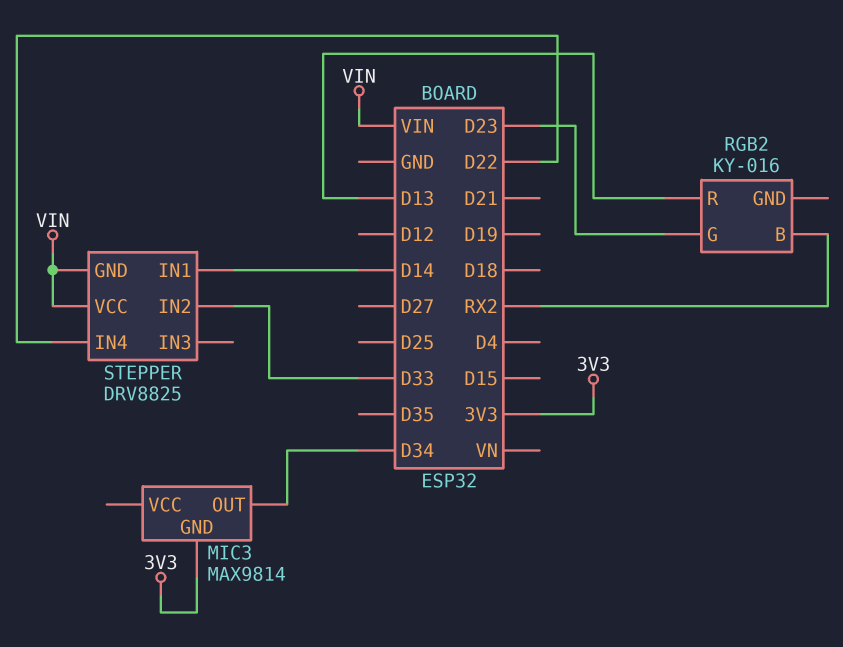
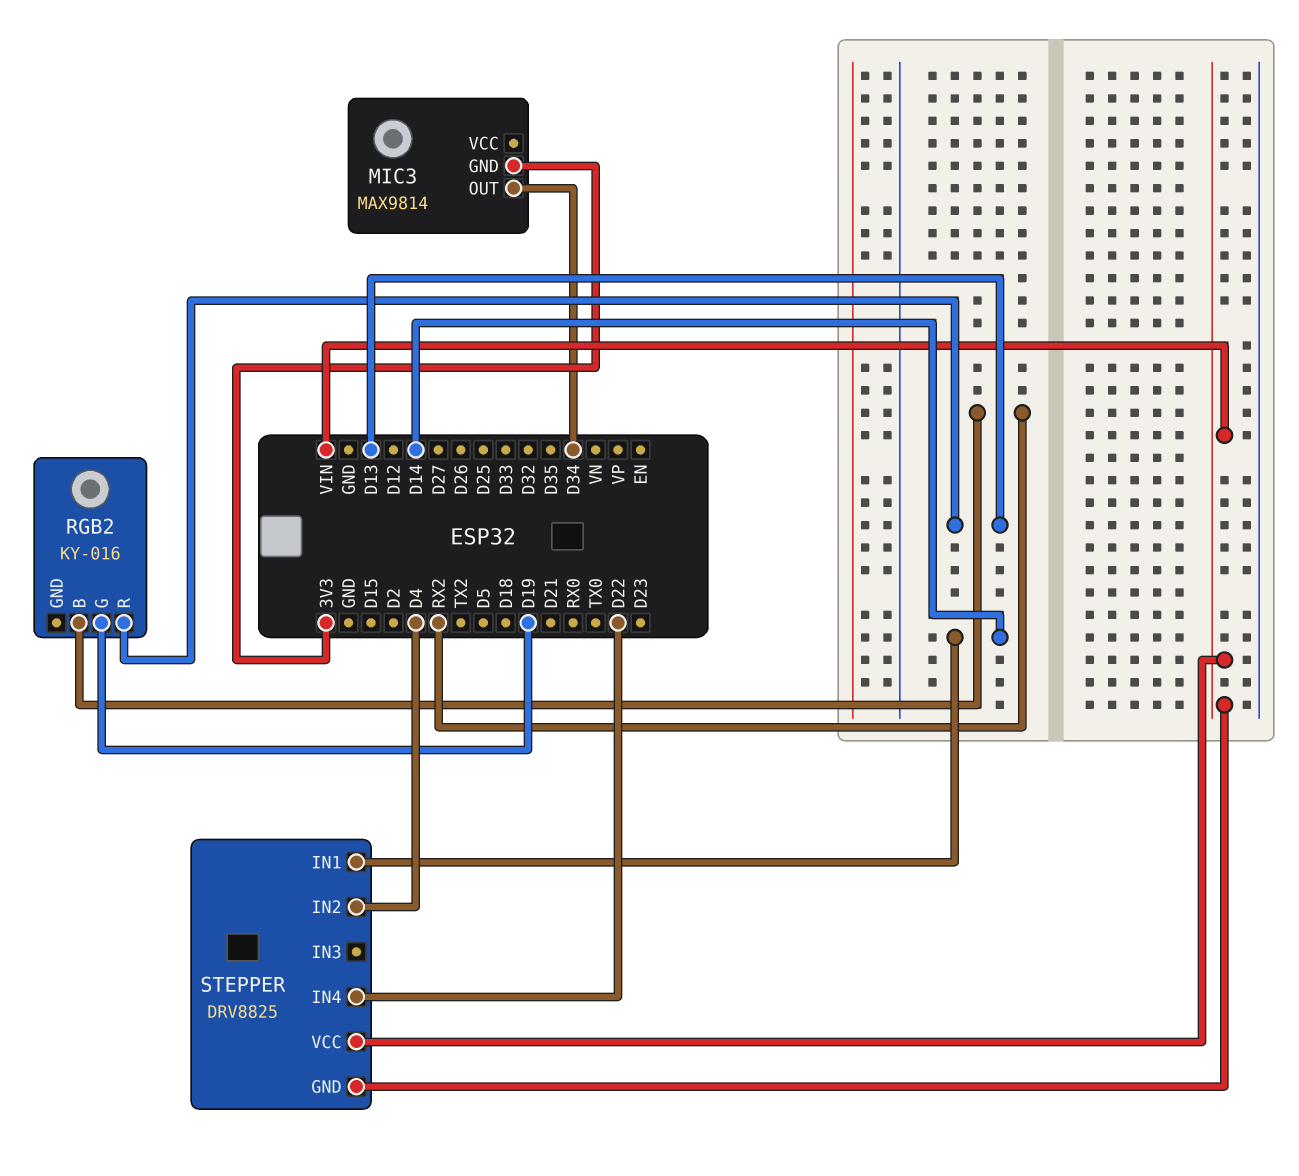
RGB2 pin G: D23 -> D19
STEPPER pin IN2: D33 -> D4

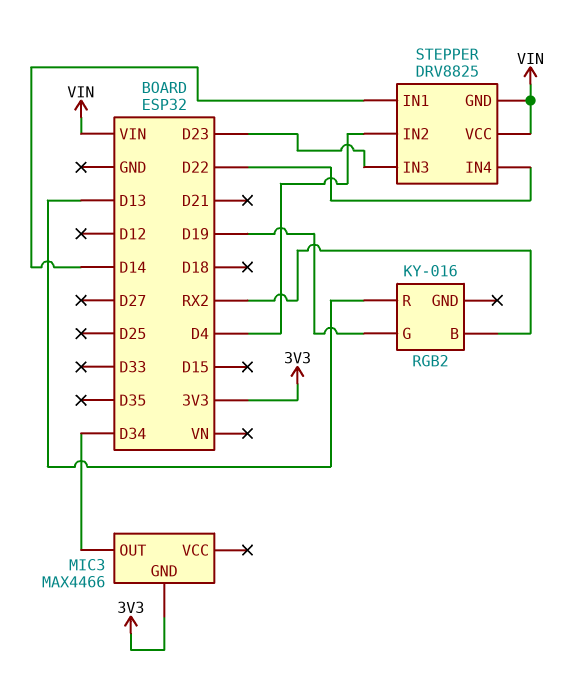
MIC3: MAX9814 -> MAX4466
STEPPER pin IN3: none -> D23

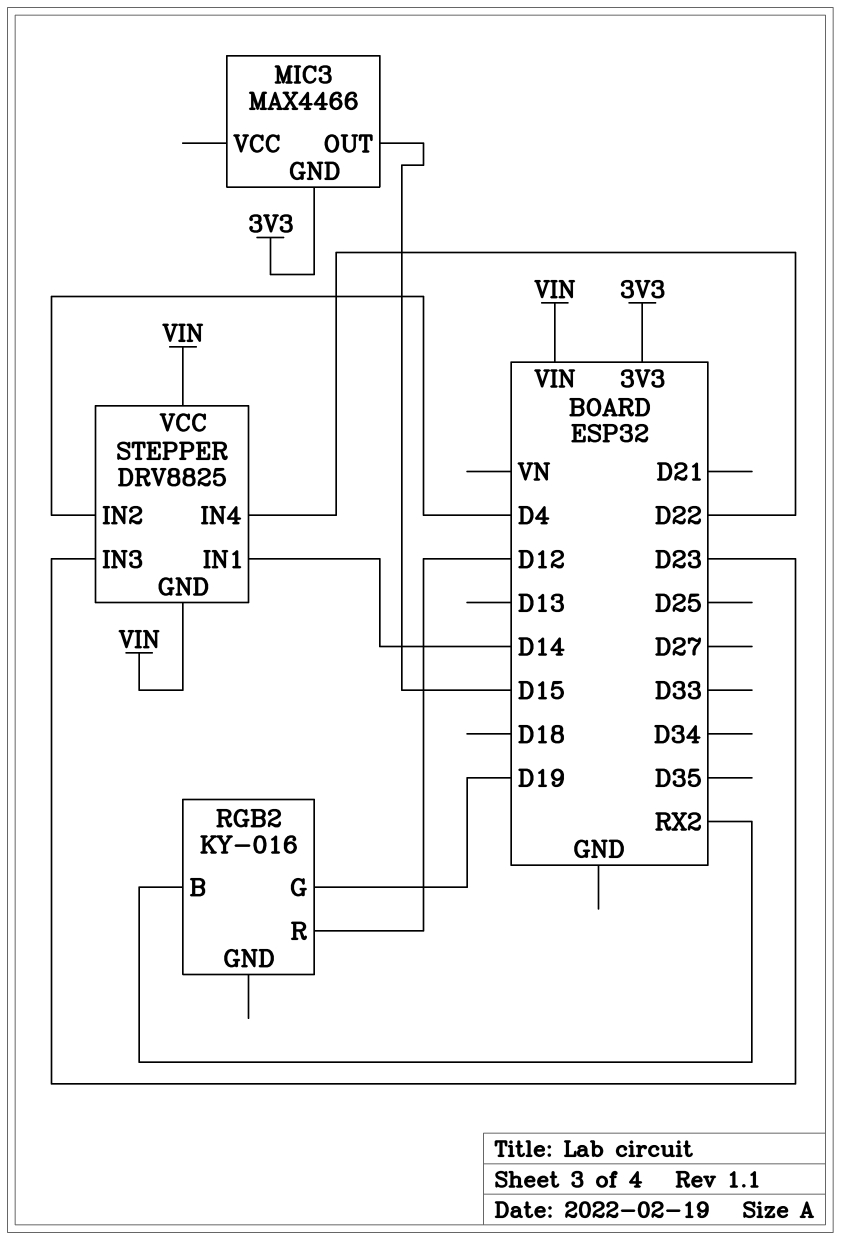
MIC3 pin OUT: D34 -> D15
RGB2 pin R: D13 -> D12

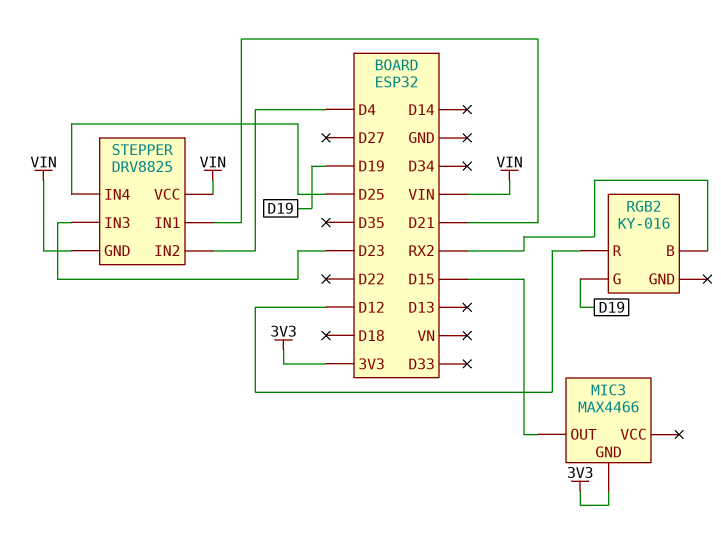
STEPPER pin IN1: D14 -> D21
STEPPER pin IN4: D22 -> D25

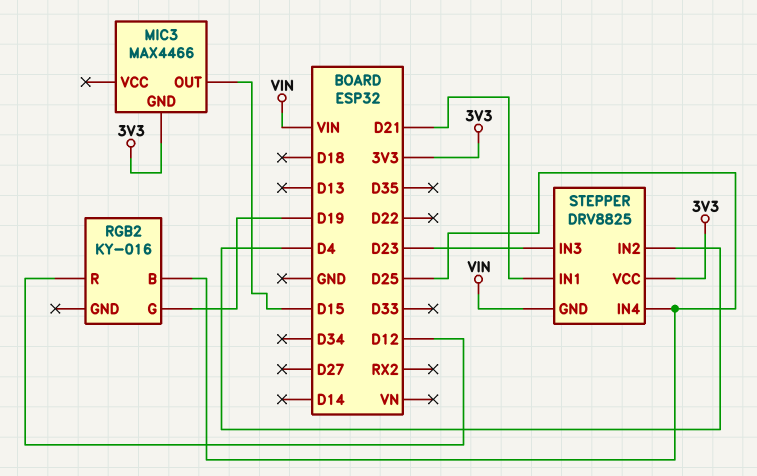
RGB2 pin B: RX2 -> D25
STEPPER pin VCC: VIN -> 3V3

